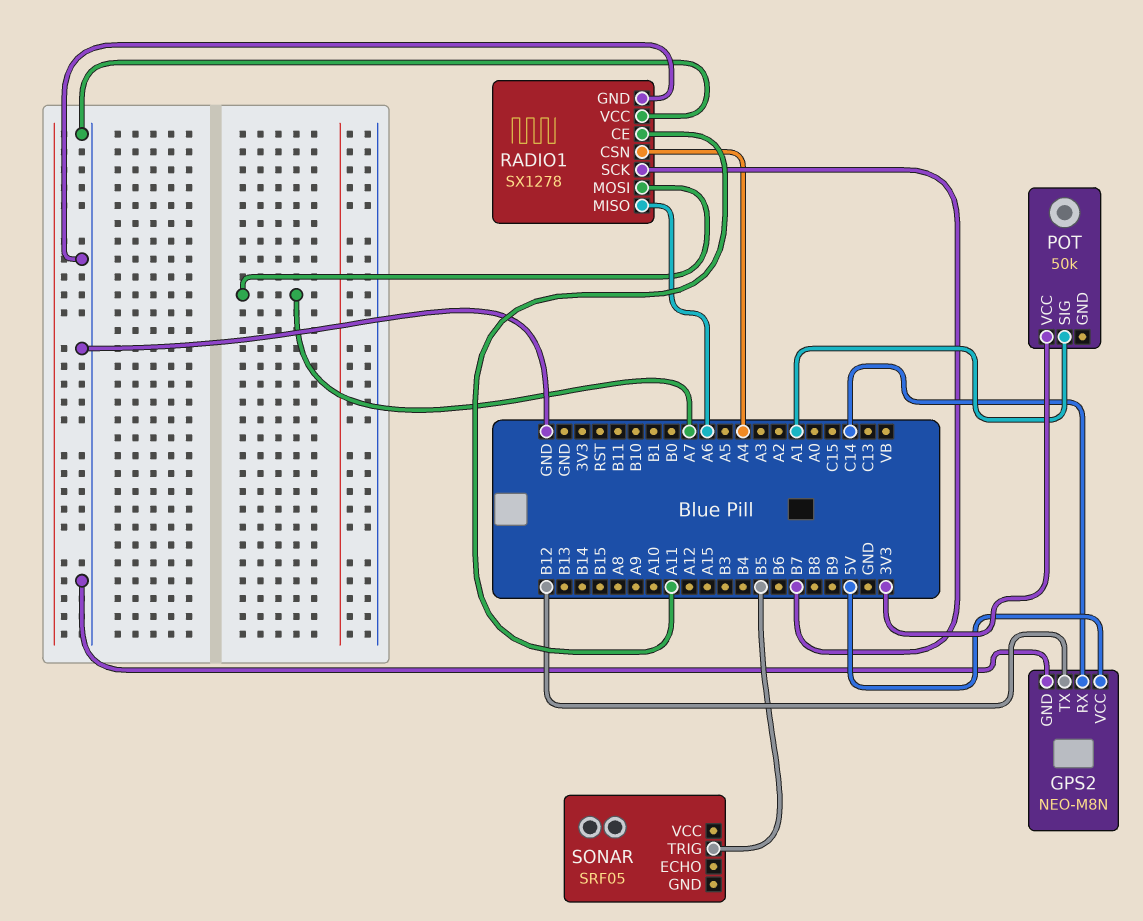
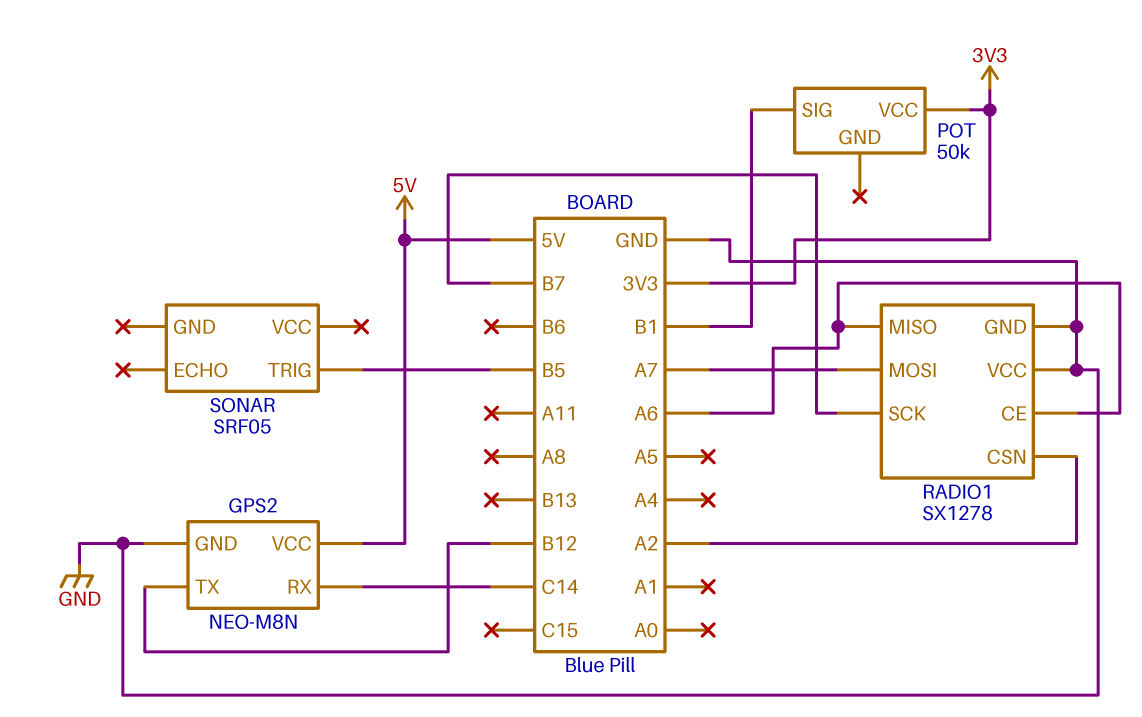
POT pin SIG: A1 -> B1
RADIO1 pin CE: A11 -> A6
RADIO1 pin CSN: A4 -> A2

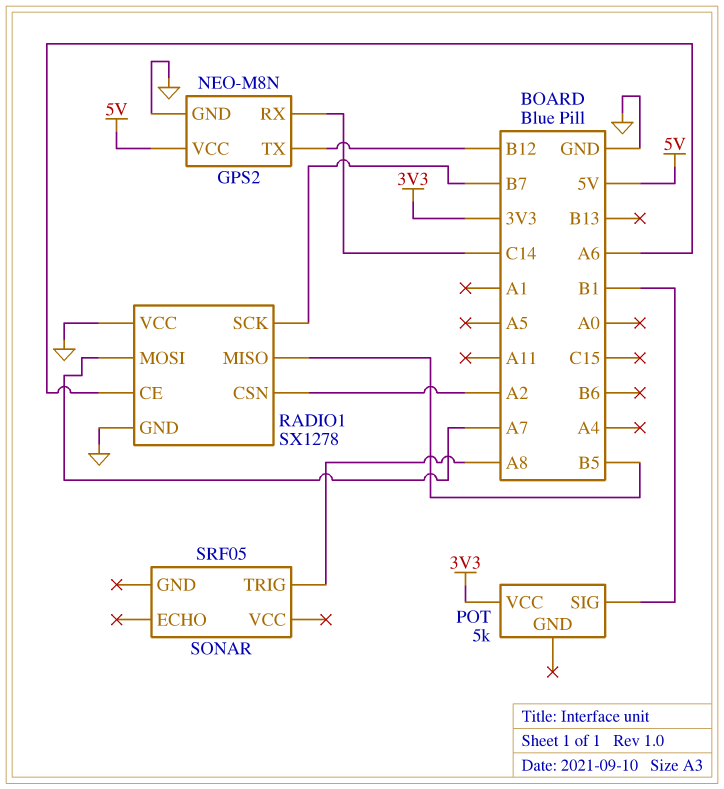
POT: 50k -> 5k
RADIO1 pin MISO: A6 -> B5
SONAR pin TRIG: B5 -> A8

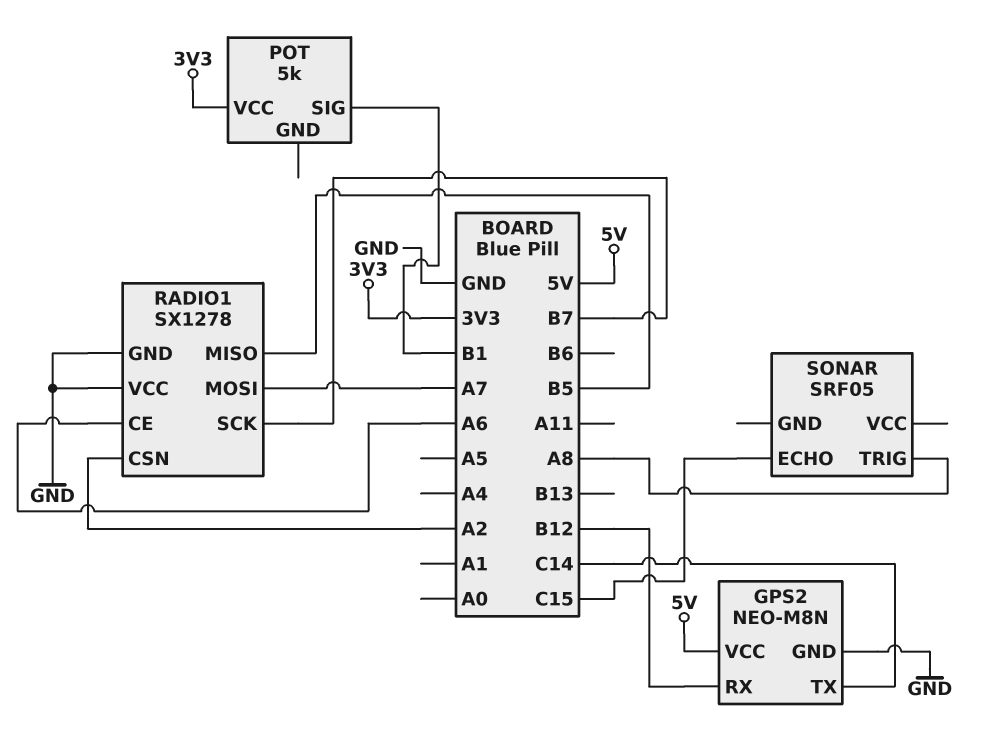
GPS2 pin RX: C14 -> B12
GPS2 pin TX: B12 -> C14
SONAR pin ECHO: none -> C15

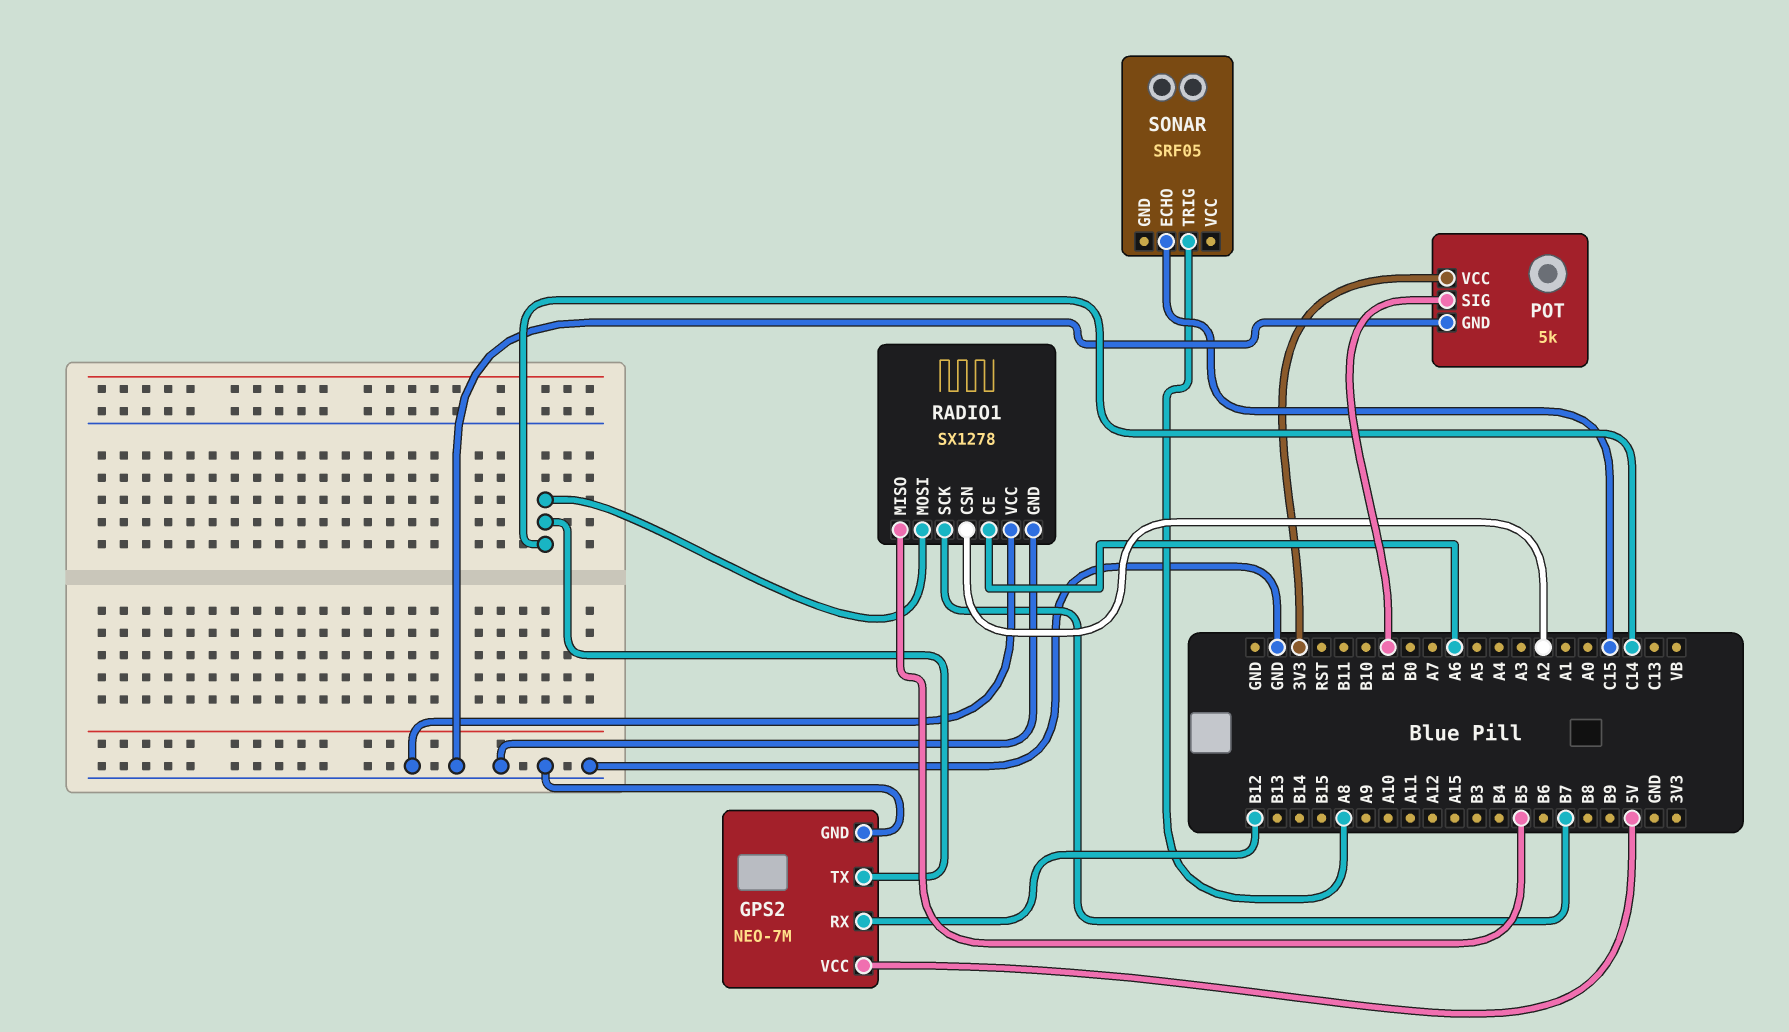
GPS2: NEO-M8N -> NEO-7M
POT pin GND: none -> GND
RADIO1 pin MOSI: A7 -> C14

